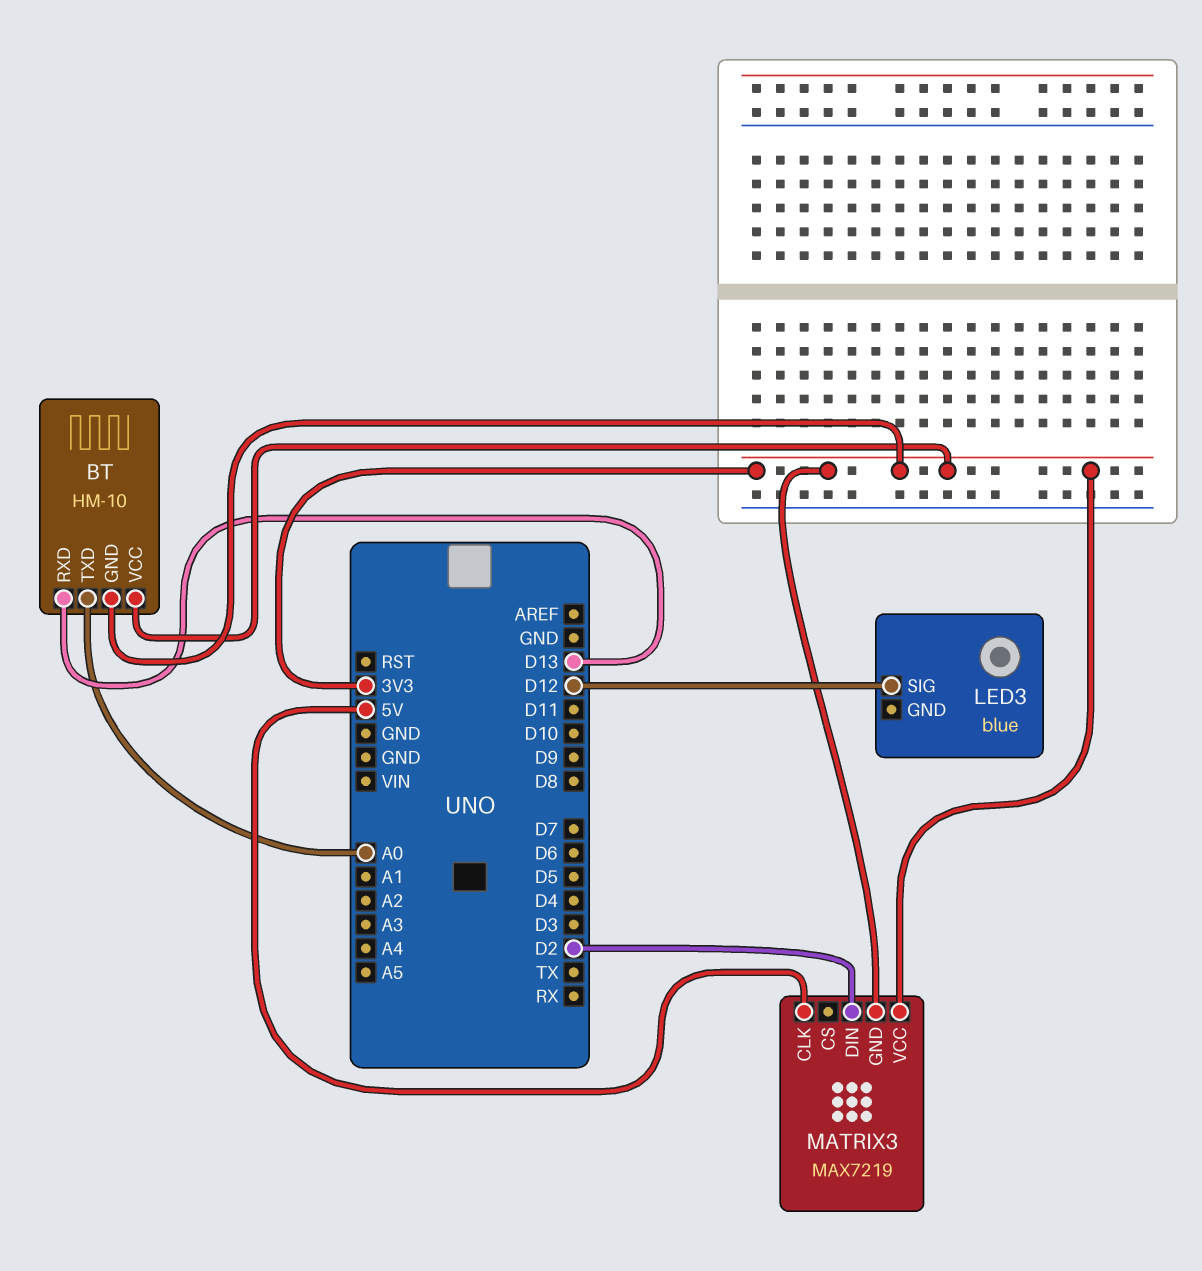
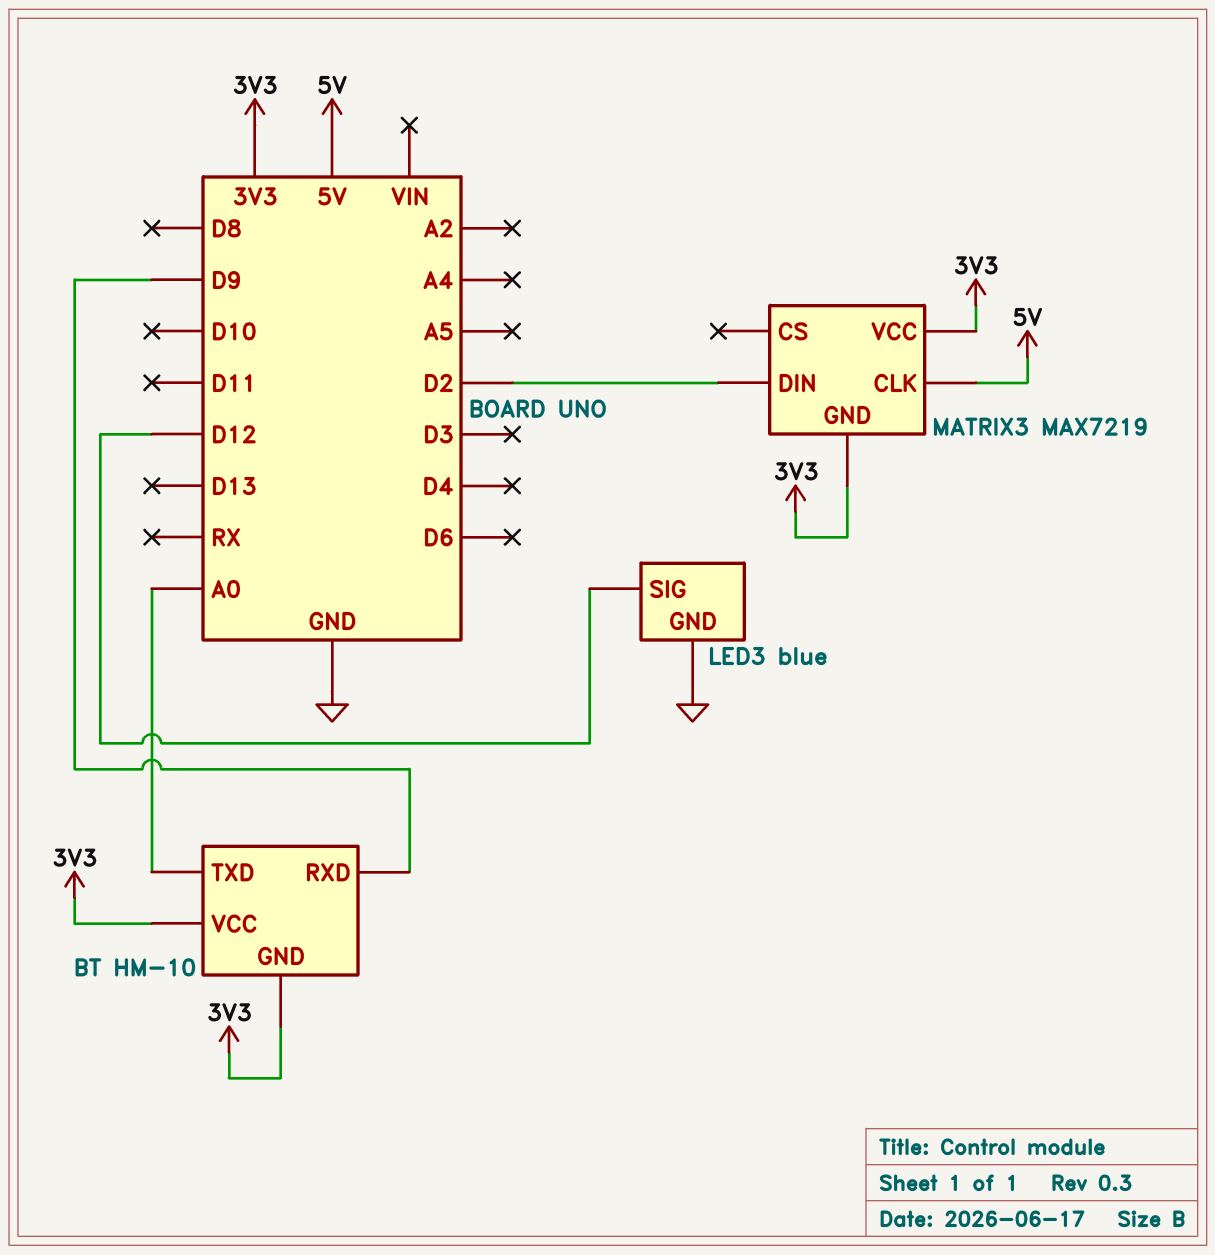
BT pin RXD: D13 -> D9
LED3 pin GND: none -> GND

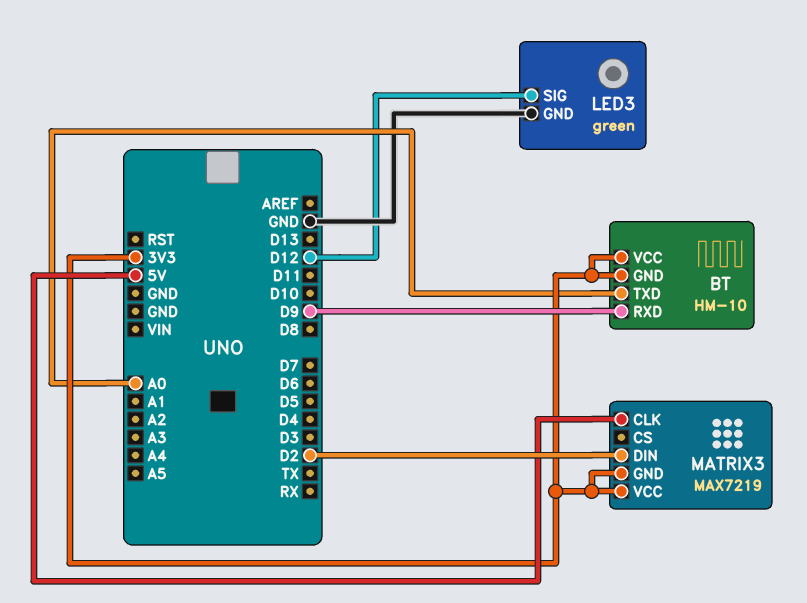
LED3: blue -> green

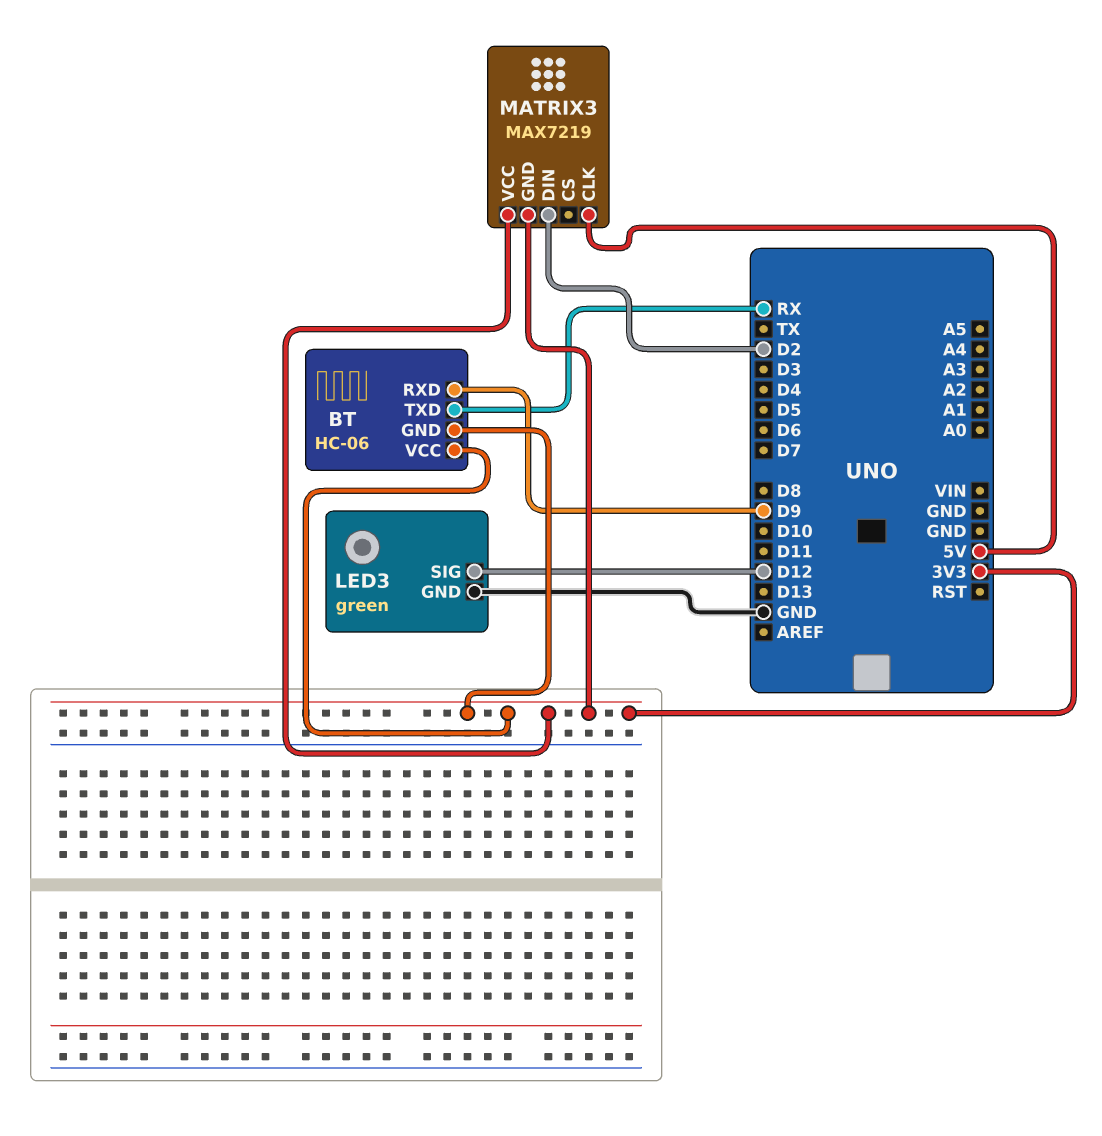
BT: HM-10 -> HC-06
BT pin TXD: A0 -> RX

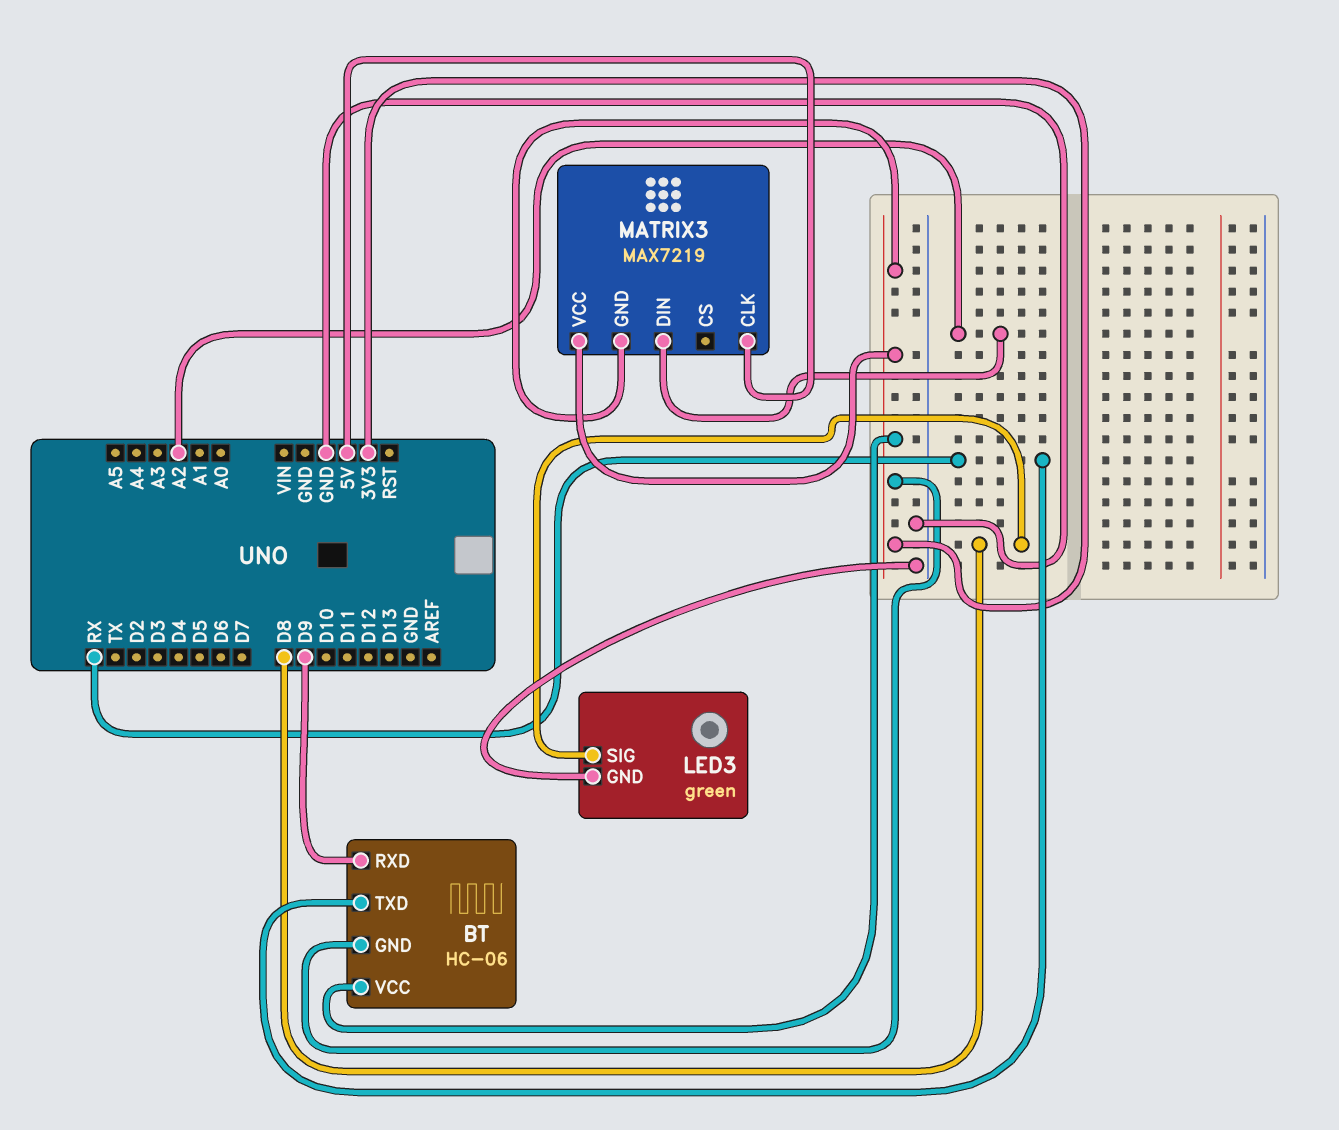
LED3 pin SIG: D12 -> D8
MATRIX3 pin DIN: D2 -> A2

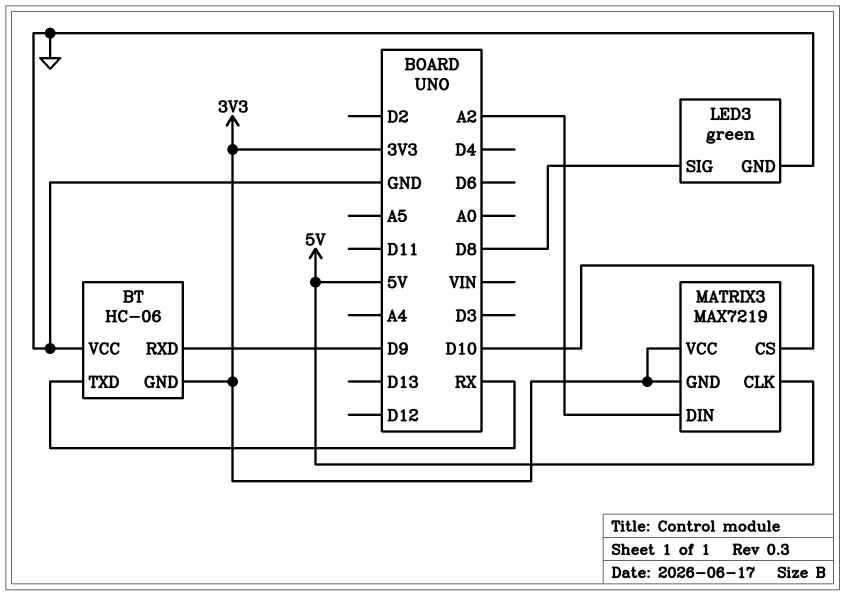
BT pin VCC: 3V3 -> GND
MATRIX3 pin CS: none -> D10

